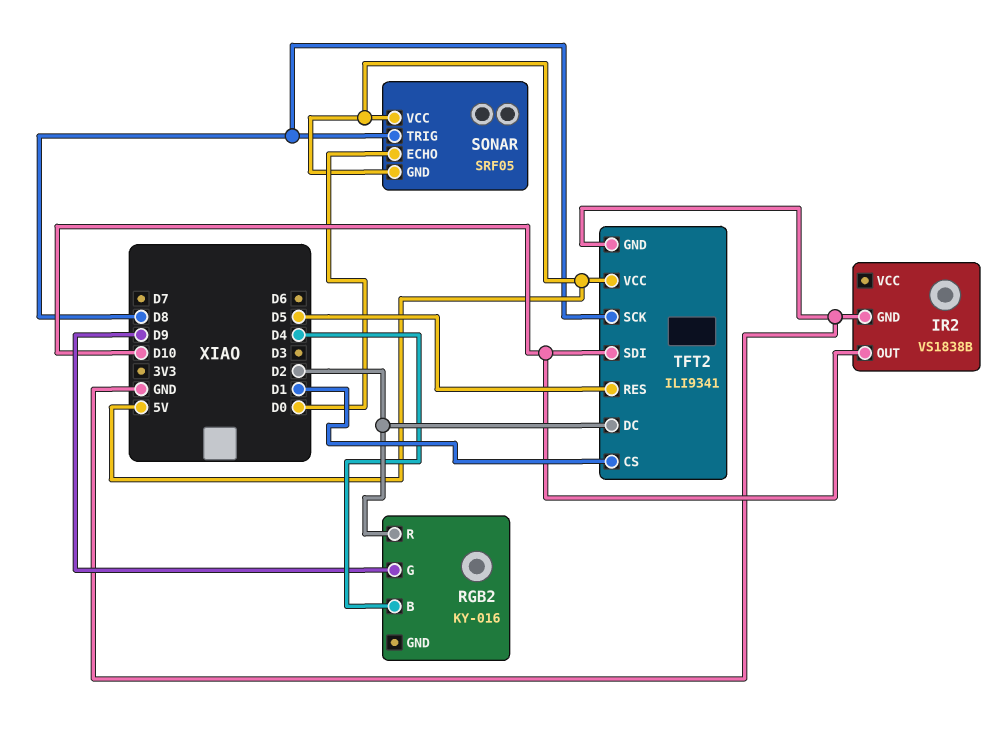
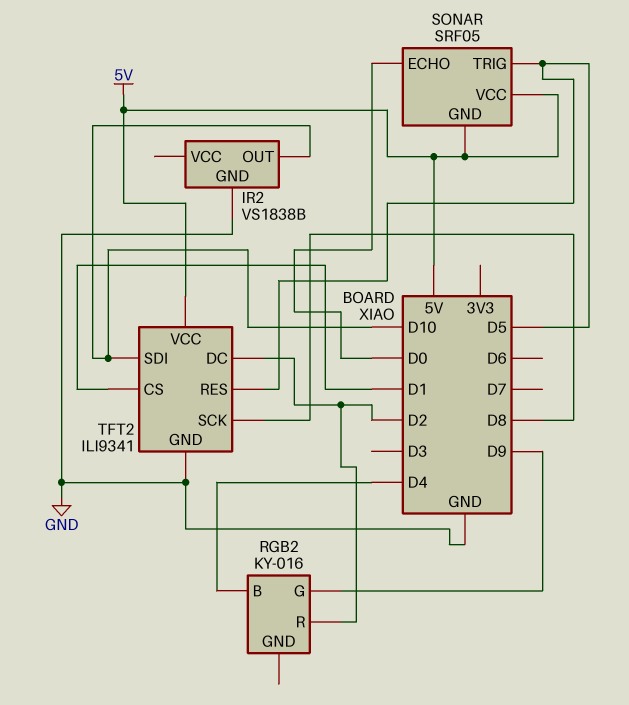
SONAR pin TRIG: D8 -> D5

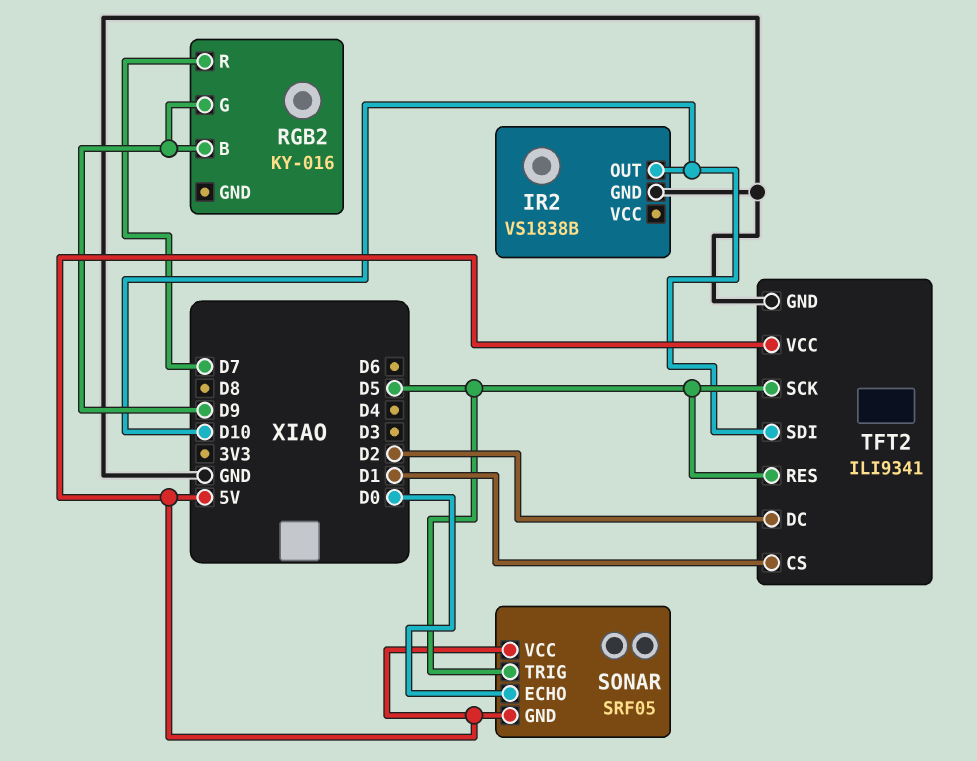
RGB2 pin B: D4 -> D9
RGB2 pin R: D2 -> D7
TFT2 pin SCK: D8 -> D5

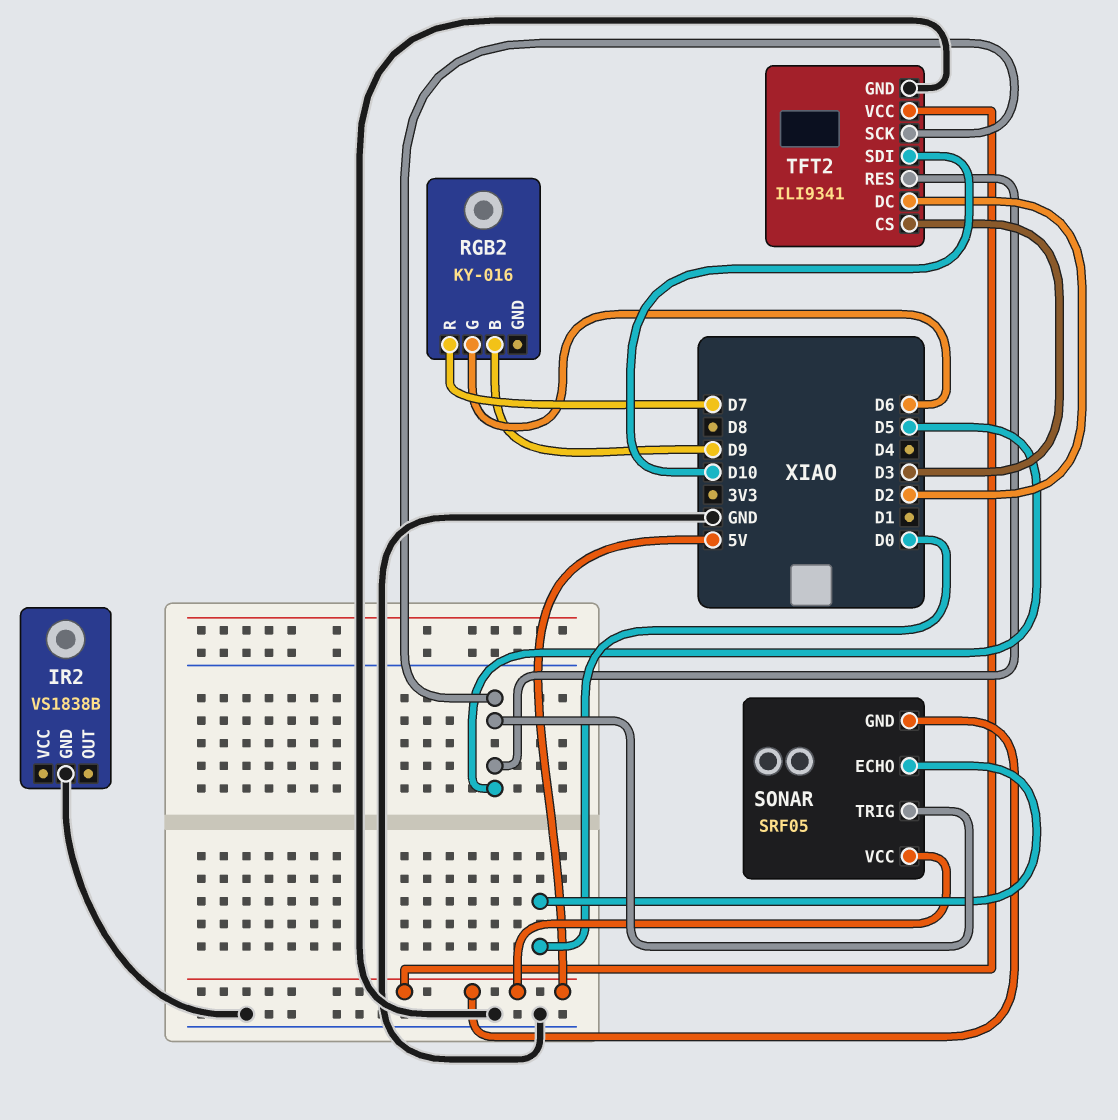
IR2 pin OUT: D10 -> none
RGB2 pin G: D9 -> D6
TFT2 pin CS: D1 -> D3

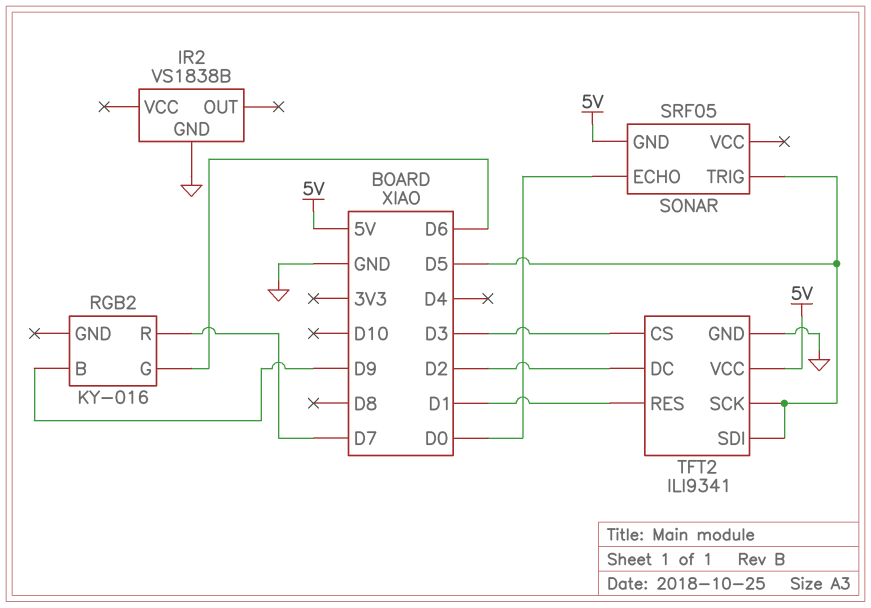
SONAR pin VCC: 5V -> none
TFT2 pin RES: D5 -> D1
TFT2 pin SDI: D10 -> D5

